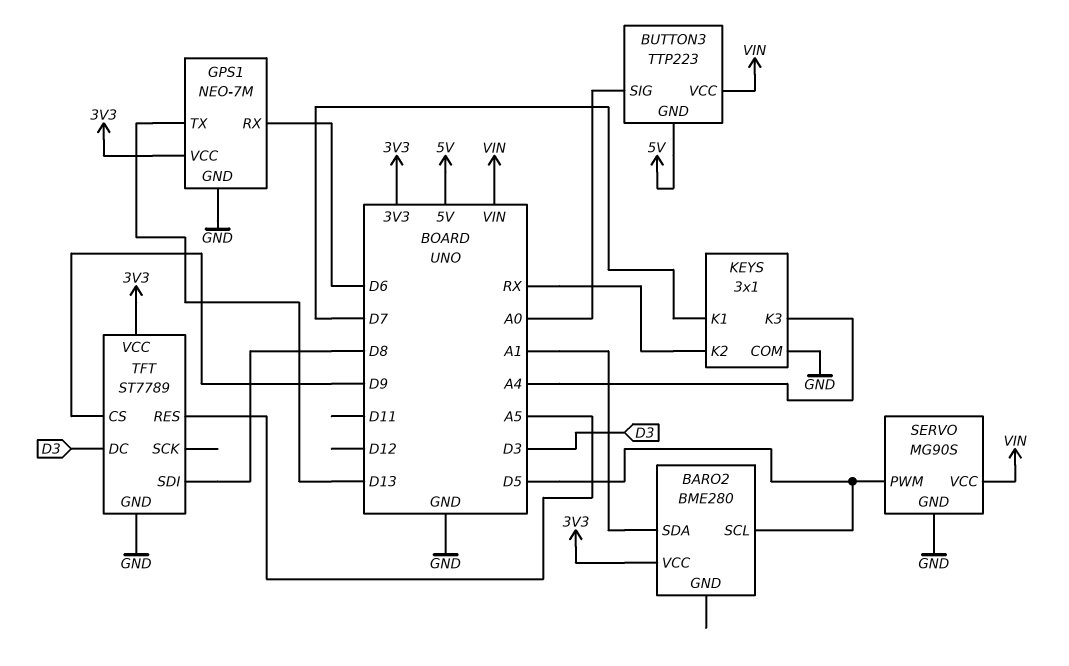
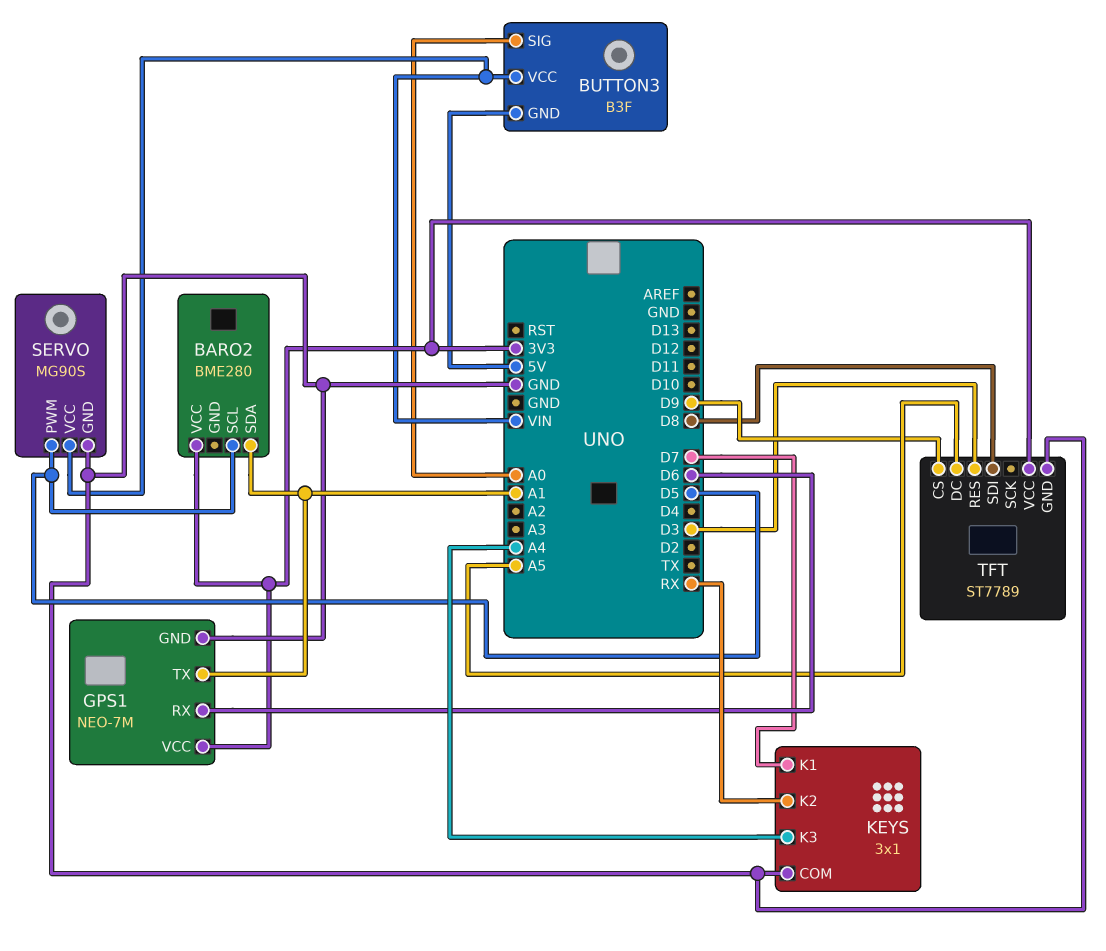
BUTTON3: TTP223 -> B3F
GPS1 pin TX: D13 -> A1
TFT pin DC: D3 -> A5
TFT pin RES: A5 -> D3

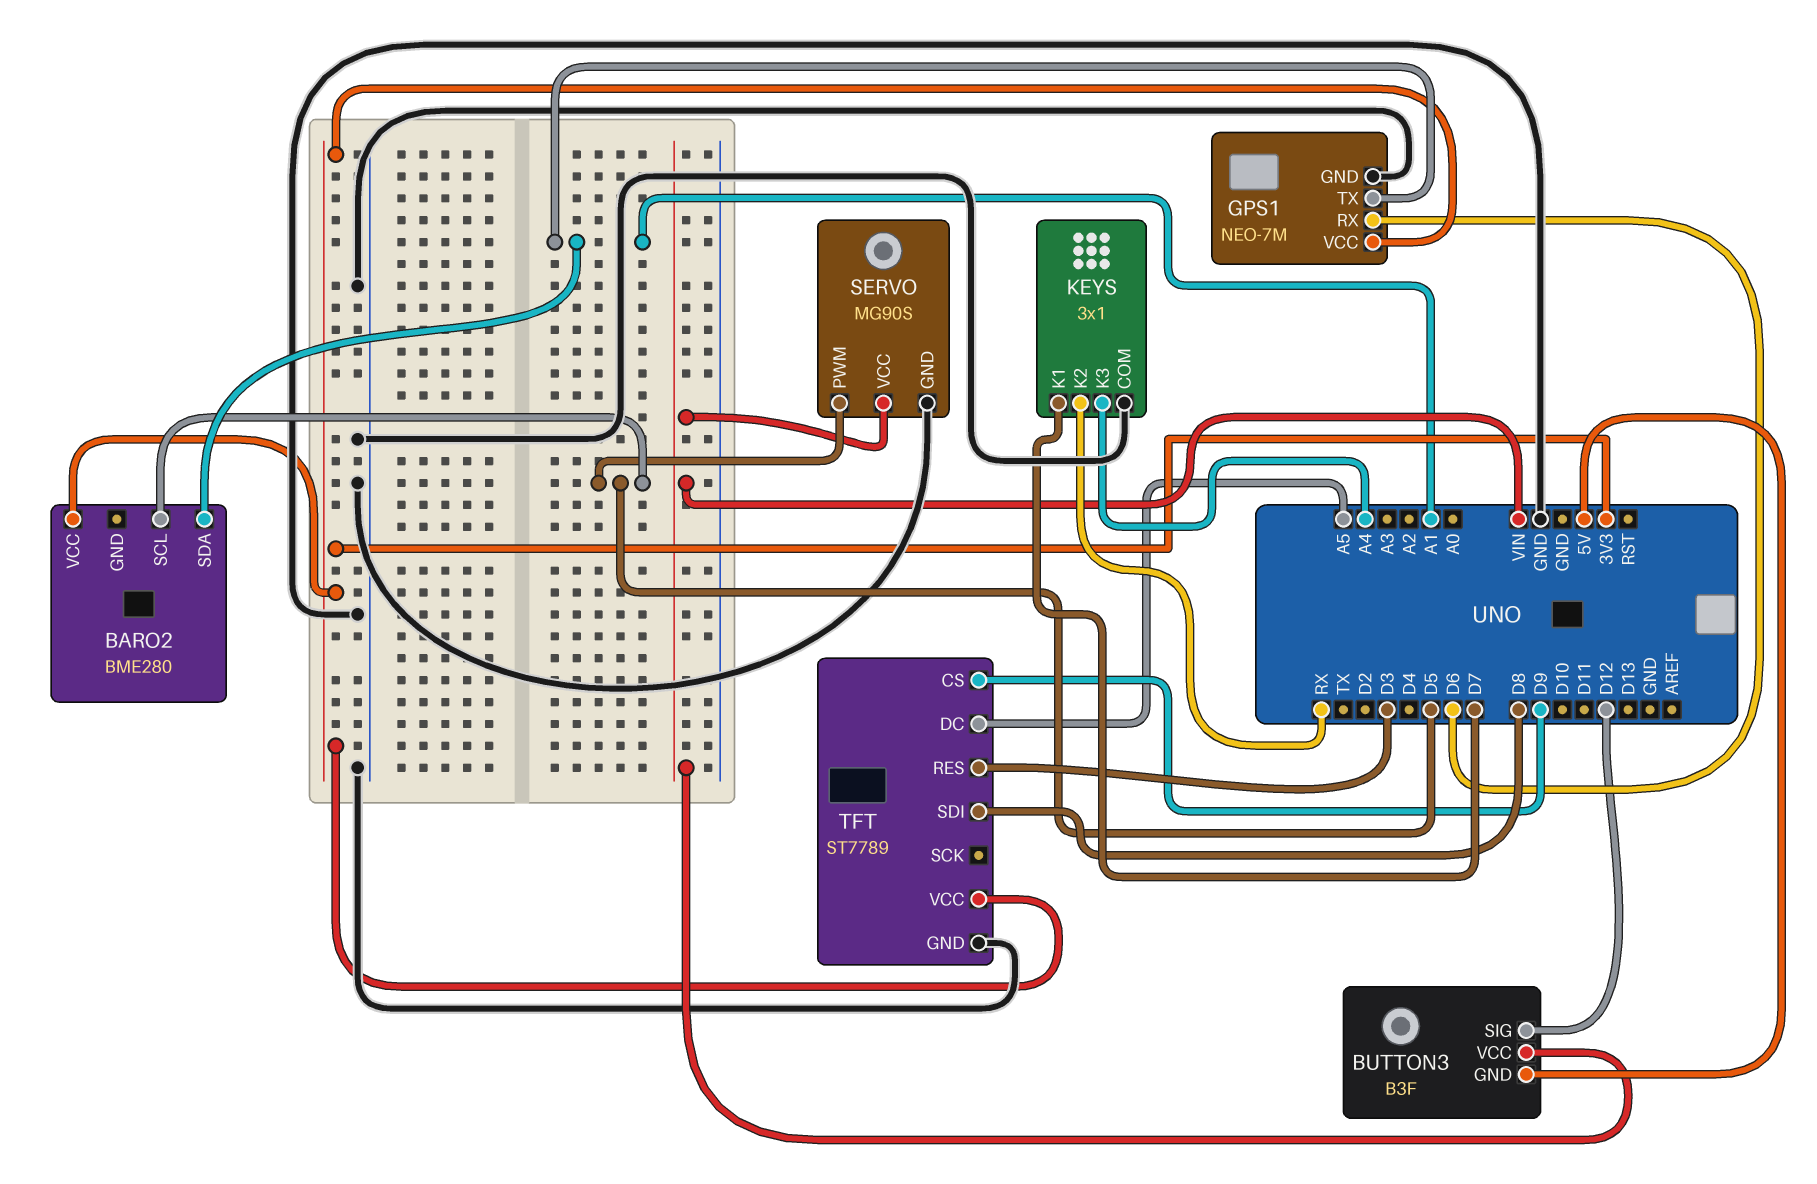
BUTTON3 pin SIG: A0 -> D12

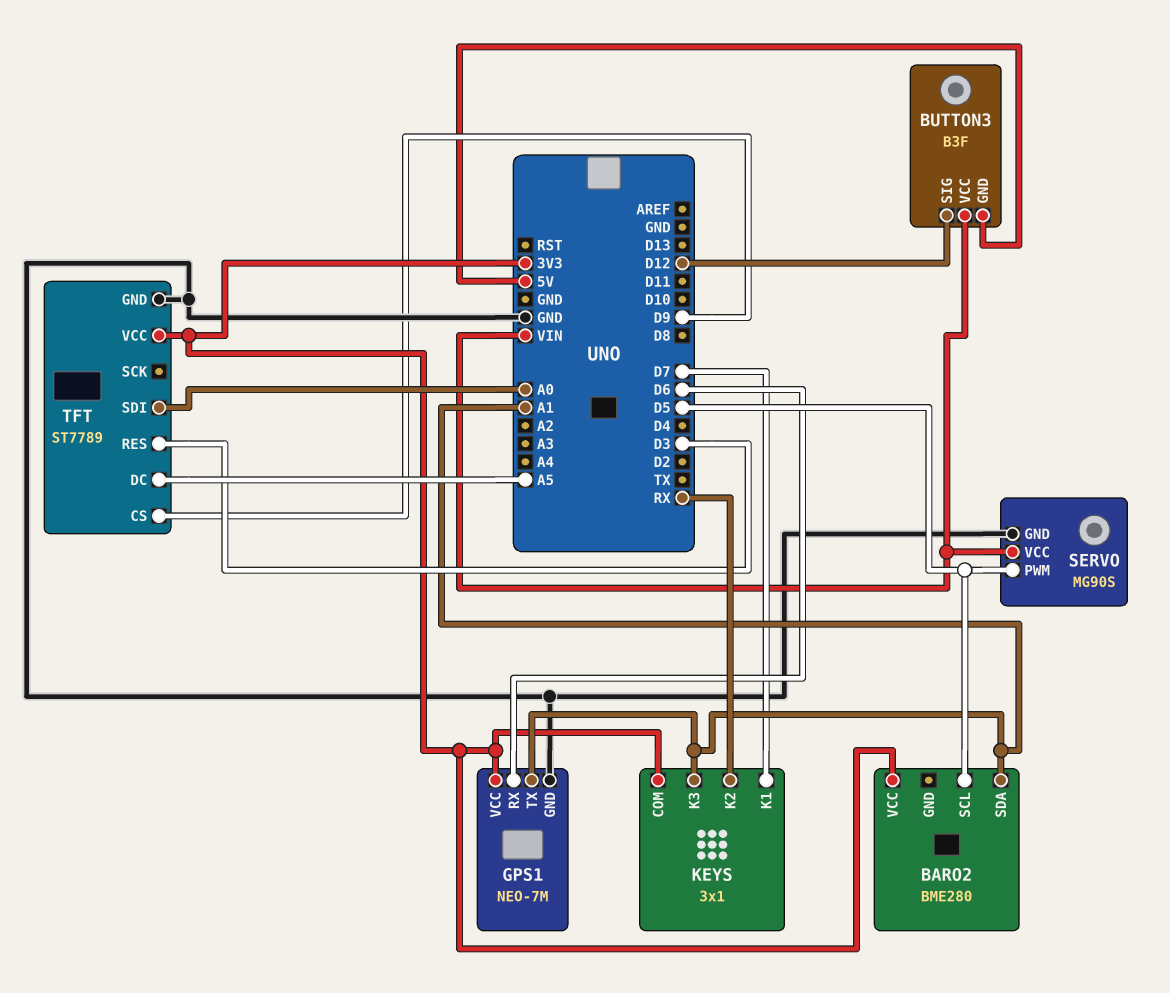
KEYS pin COM: GND -> 3V3
KEYS pin K3: A4 -> A1
TFT pin SDI: D8 -> A0

